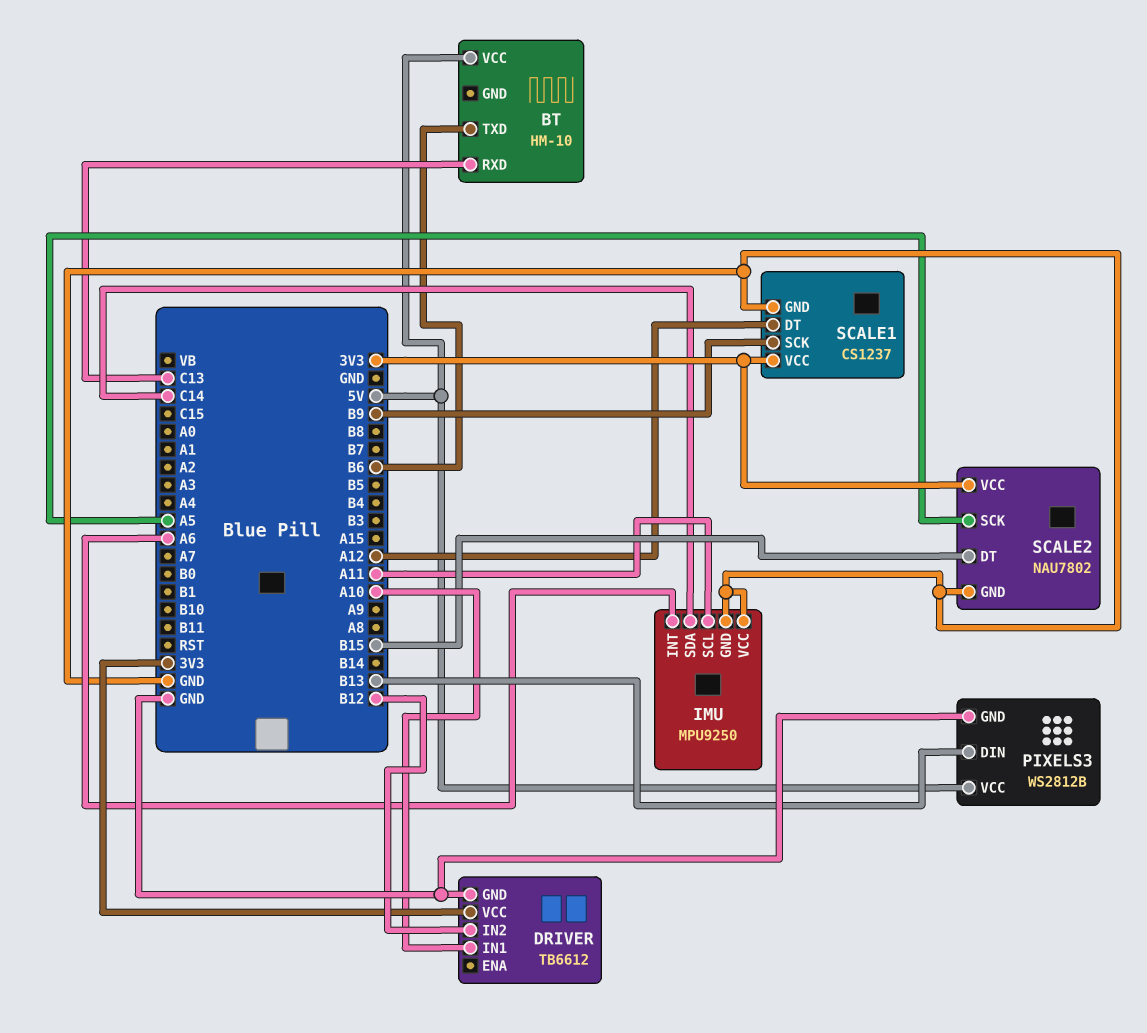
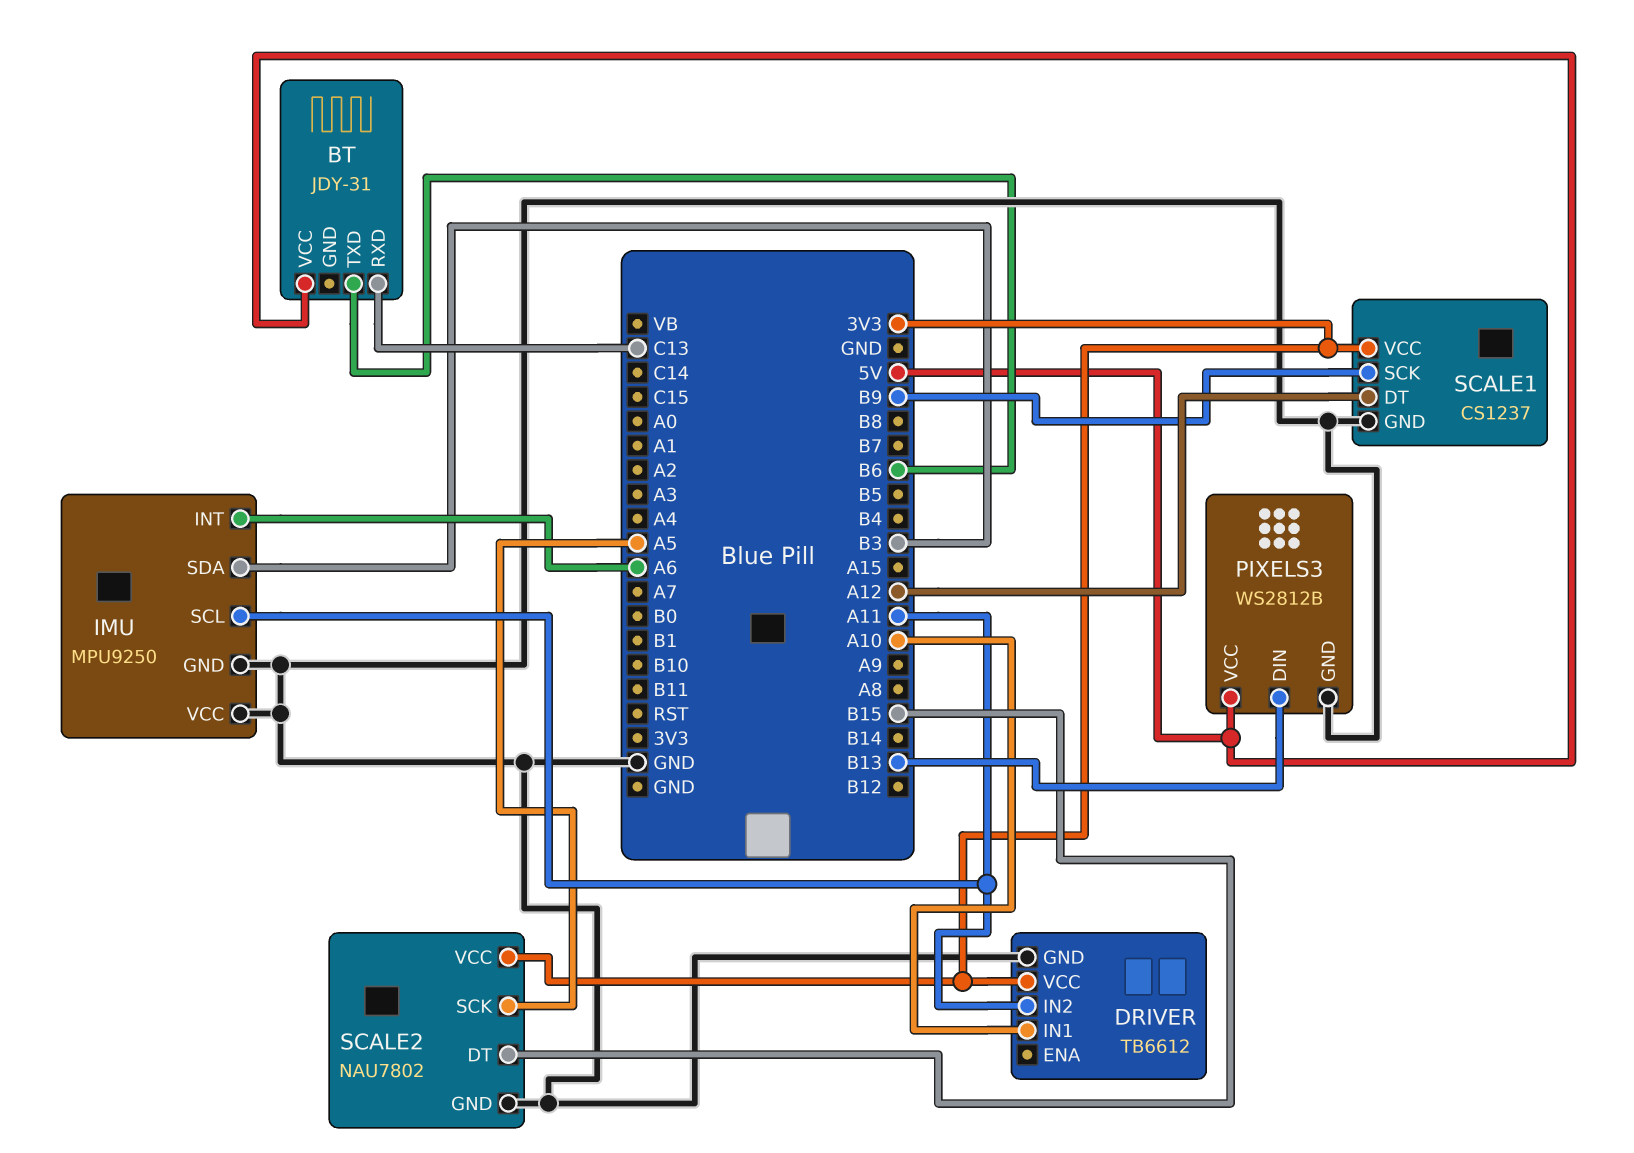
BT: HM-10 -> JDY-31
DRIVER pin IN2: B12 -> A11
IMU pin SDA: C14 -> B3

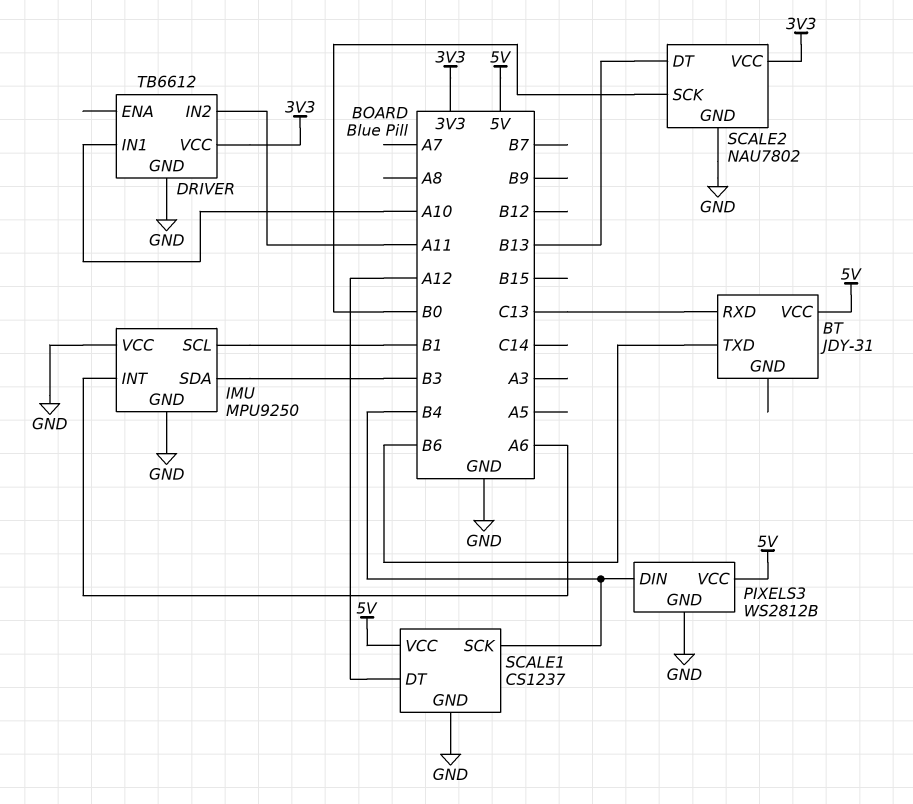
IMU pin SCL: A11 -> B1
PIXELS3 pin DIN: B13 -> B4
SCALE1 pin SCK: B9 -> B4
SCALE1 pin VCC: 3V3 -> 5V
SCALE2 pin DT: B15 -> B13
SCALE2 pin SCK: A5 -> B0

